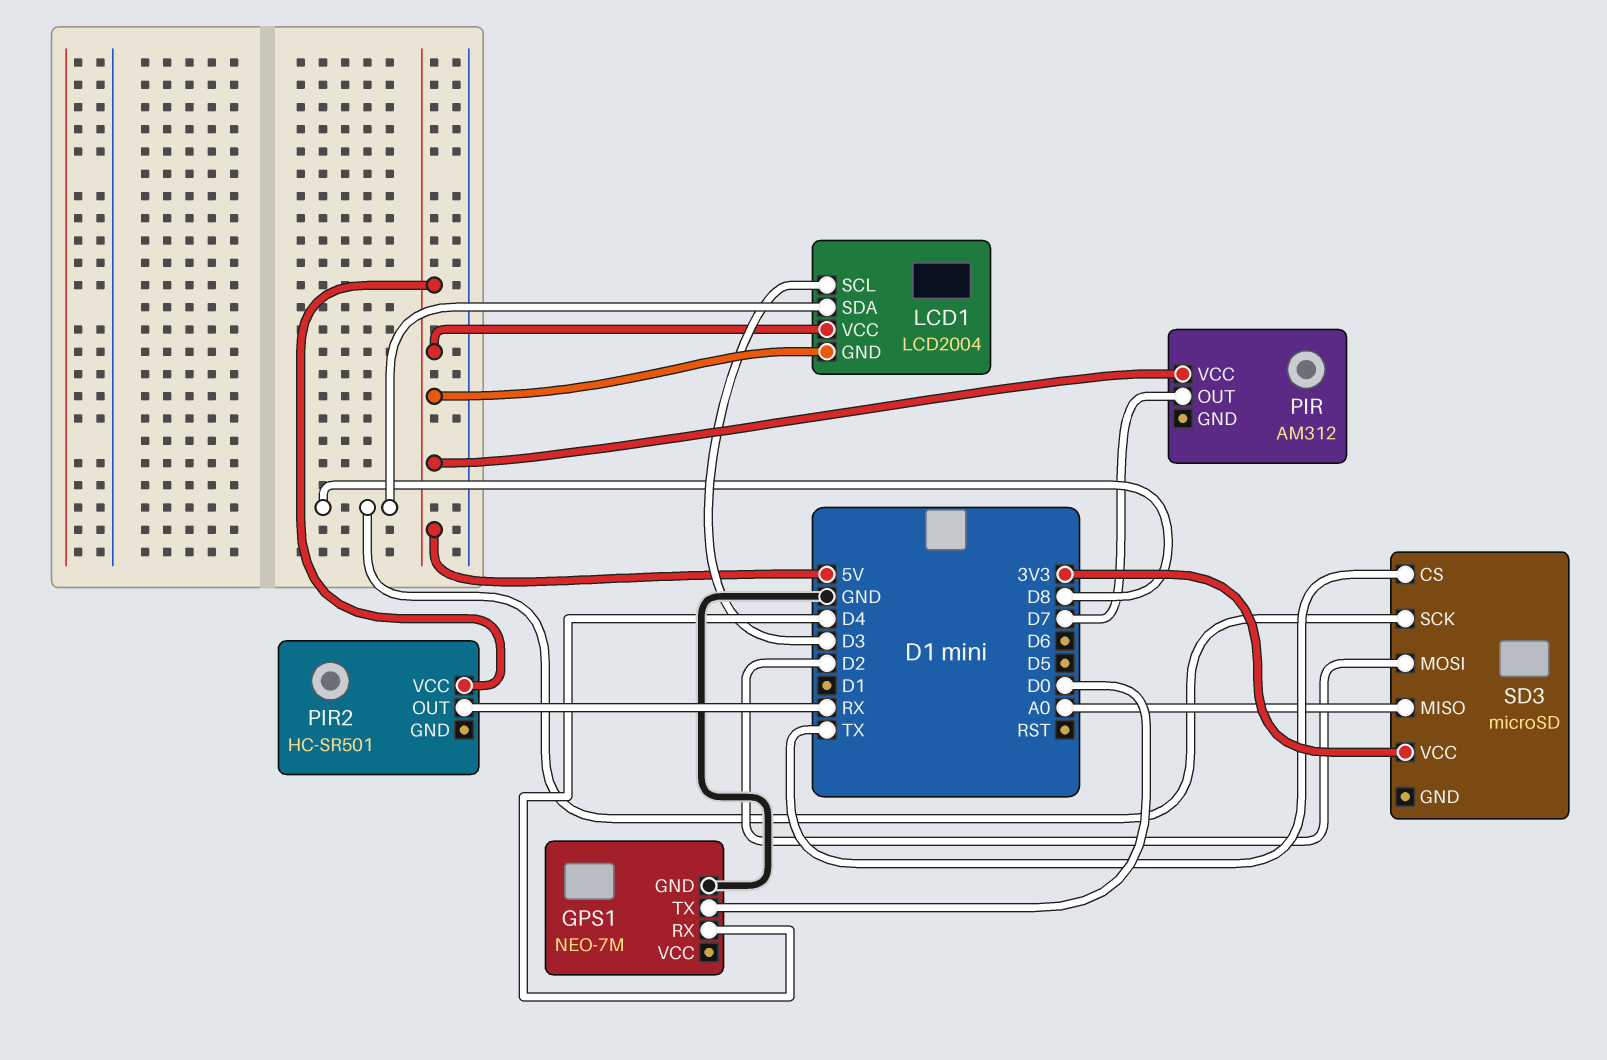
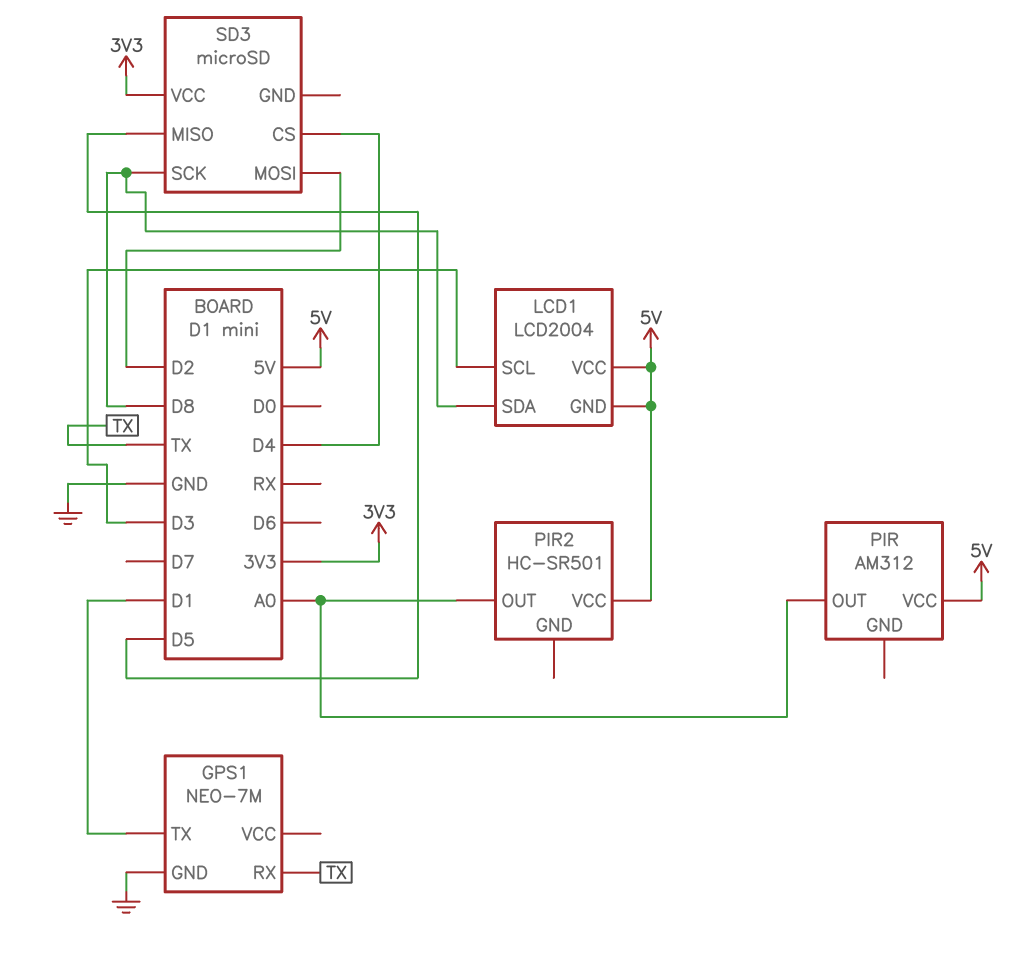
GPS1 pin RX: D4 -> TX
GPS1 pin TX: D0 -> D1
PIR pin OUT: D7 -> A0
PIR2 pin OUT: RX -> A0
SD3 pin CS: TX -> D4
SD3 pin MISO: A0 -> D5

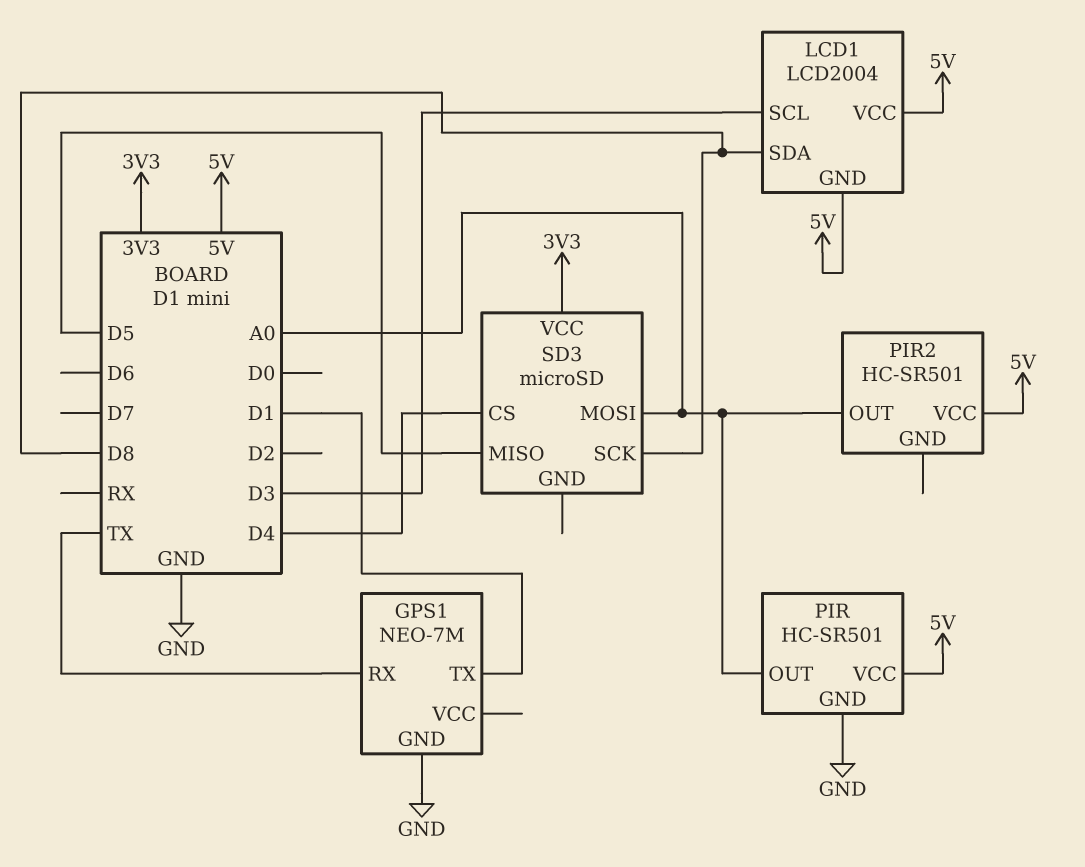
PIR: AM312 -> HC-SR501
PIR pin GND: none -> GND
SD3 pin MOSI: D2 -> A0

